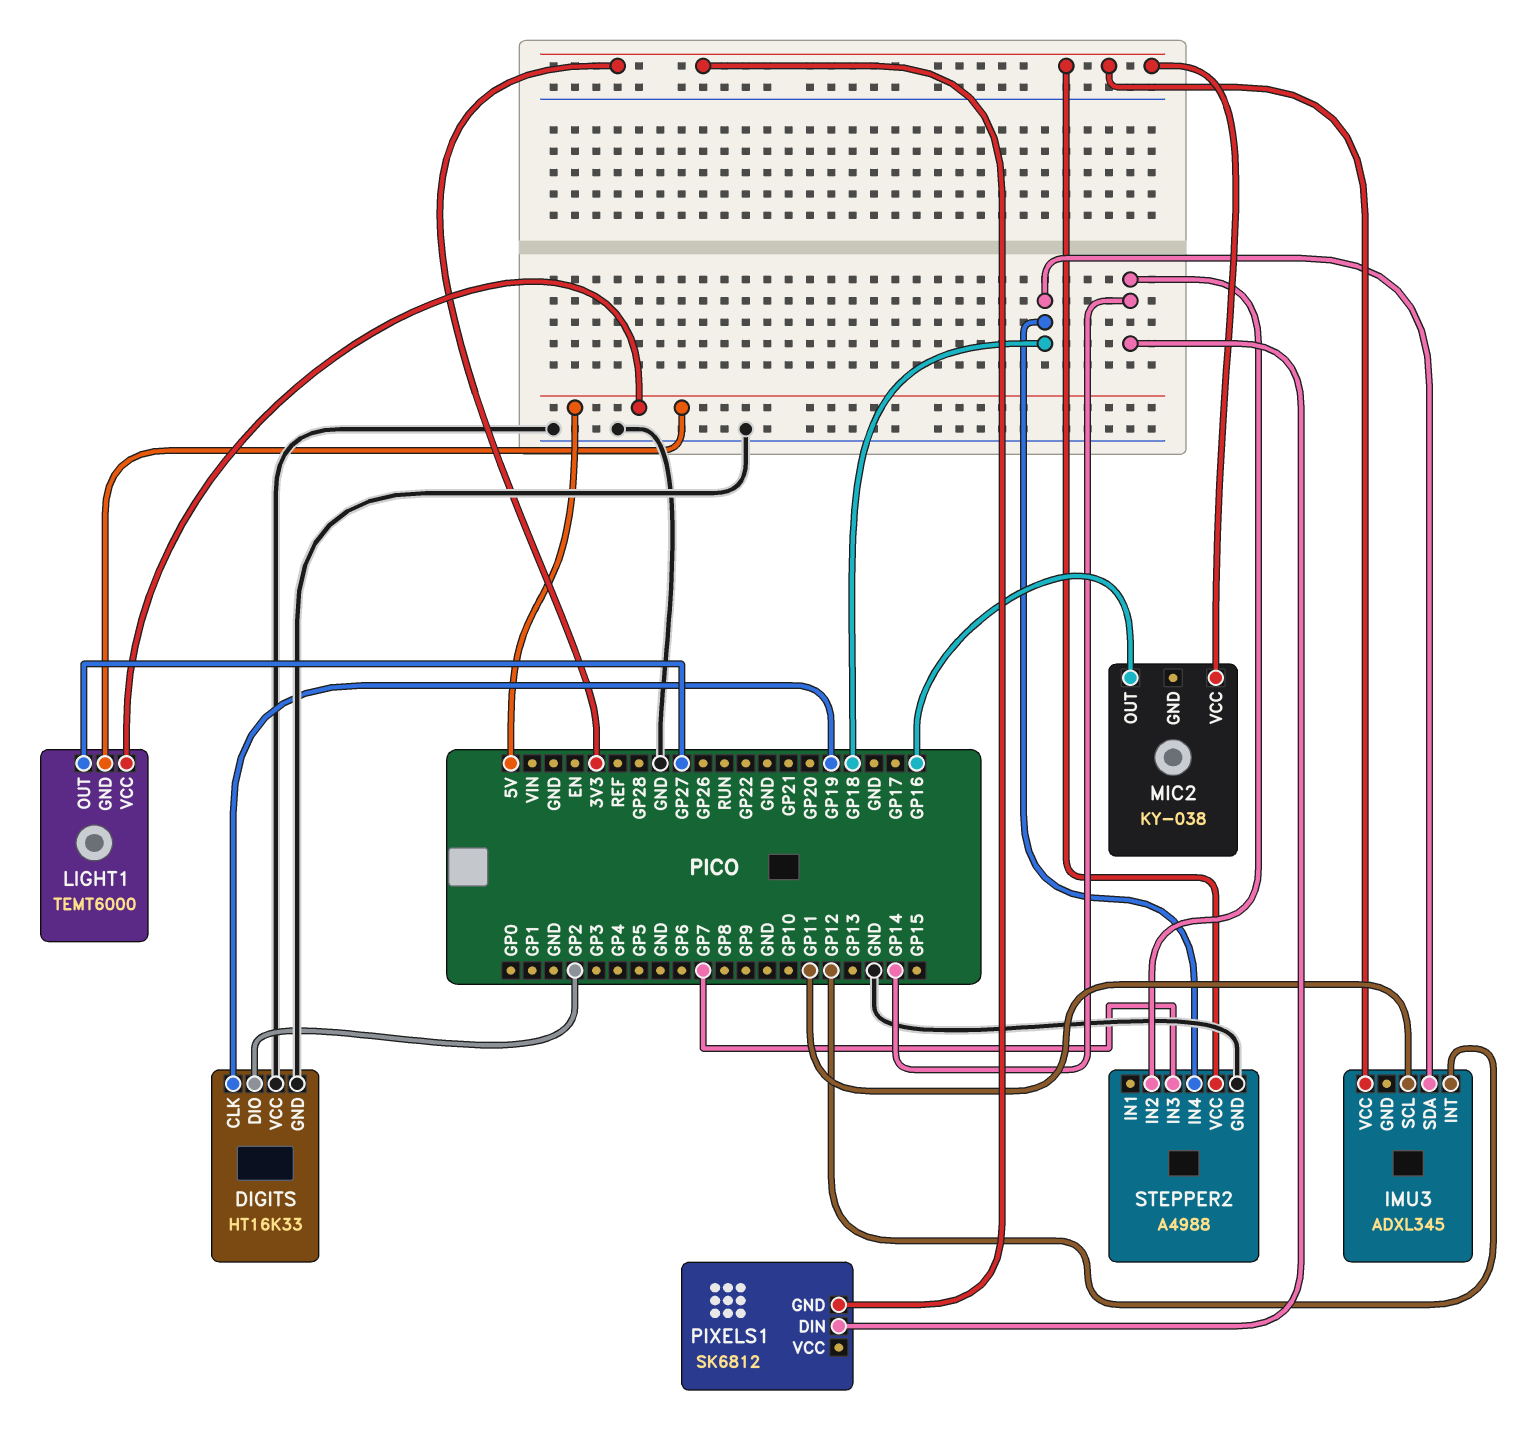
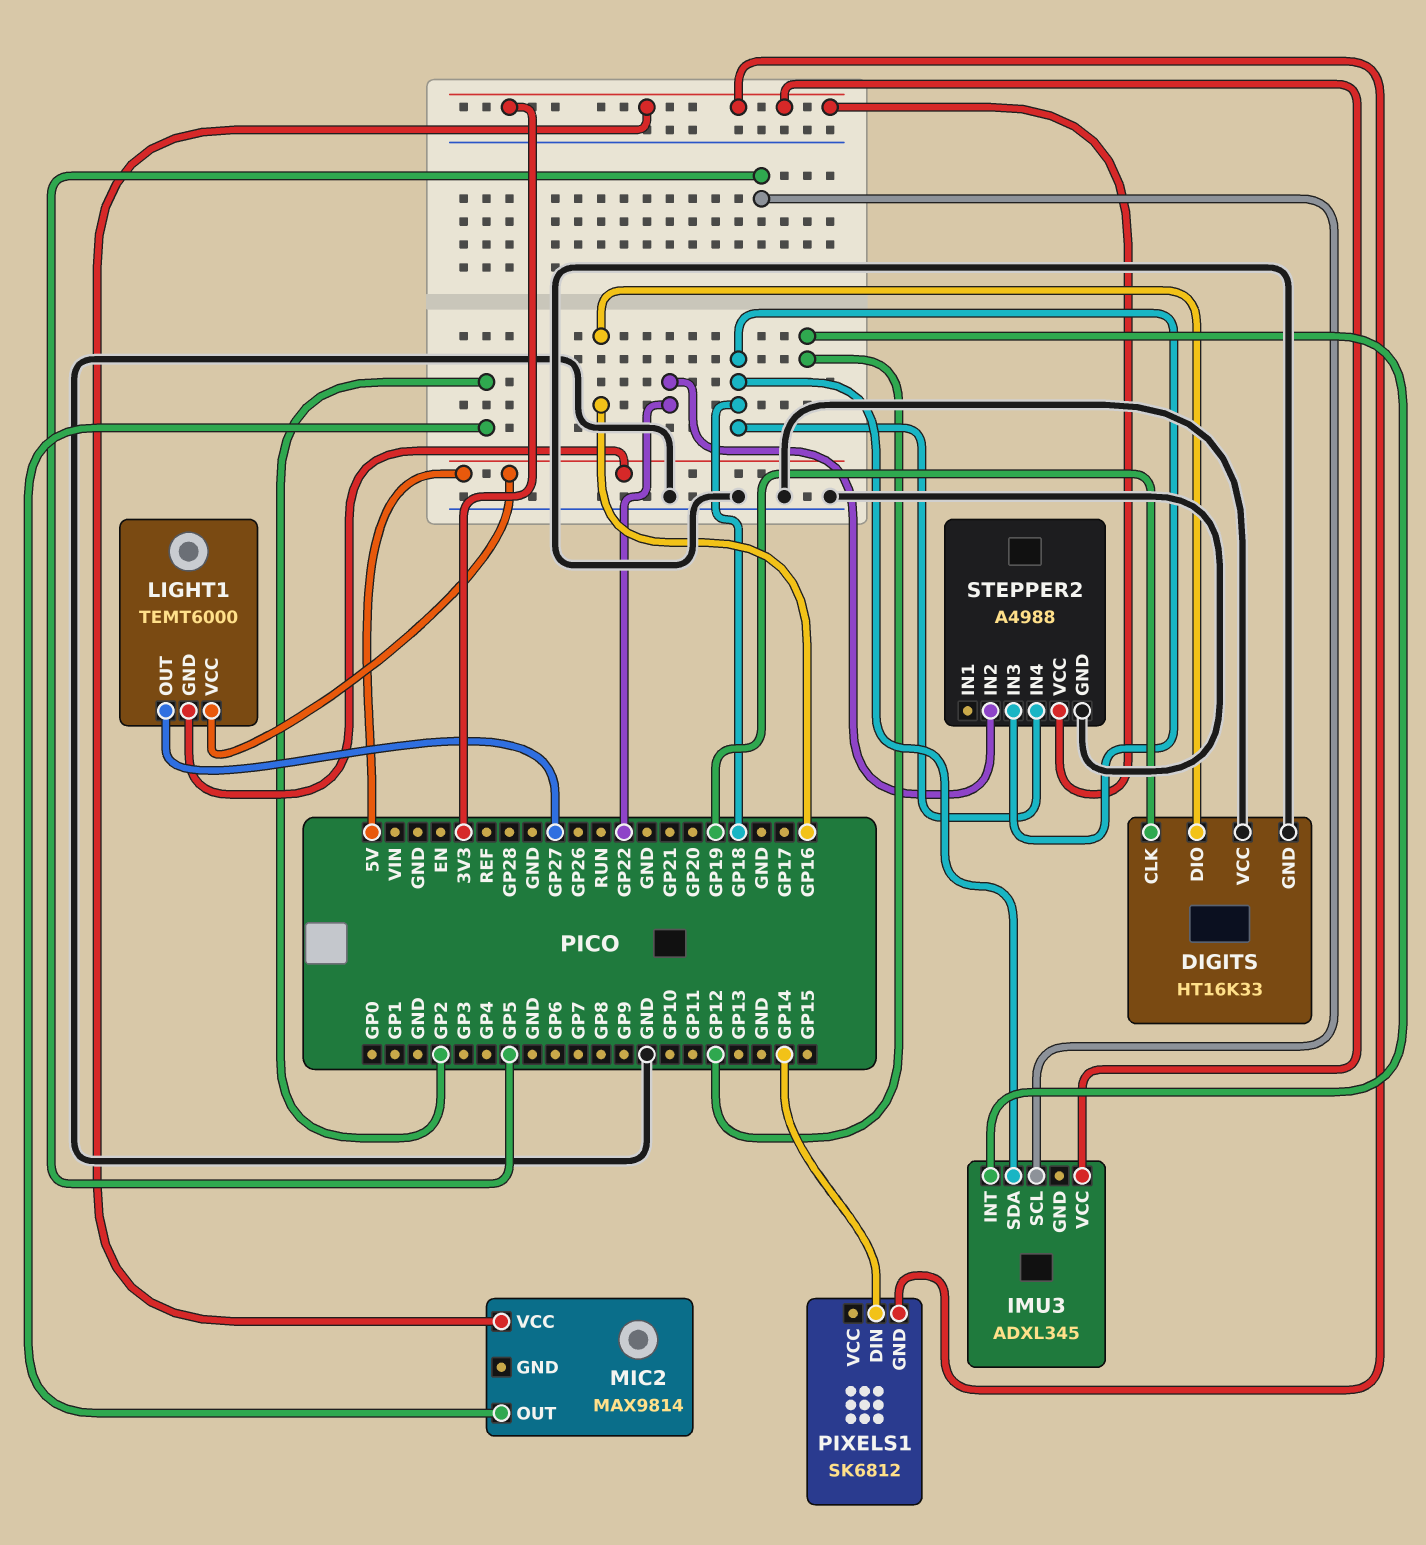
DIGITS pin DIO: GP2 -> GP16
IMU3 pin SCL: GP11 -> GP5
MIC2: KY-038 -> MAX9814
MIC2 pin OUT: GP16 -> GP2
STEPPER2 pin IN2: GP14 -> GP22
STEPPER2 pin IN3: GP7 -> GP18

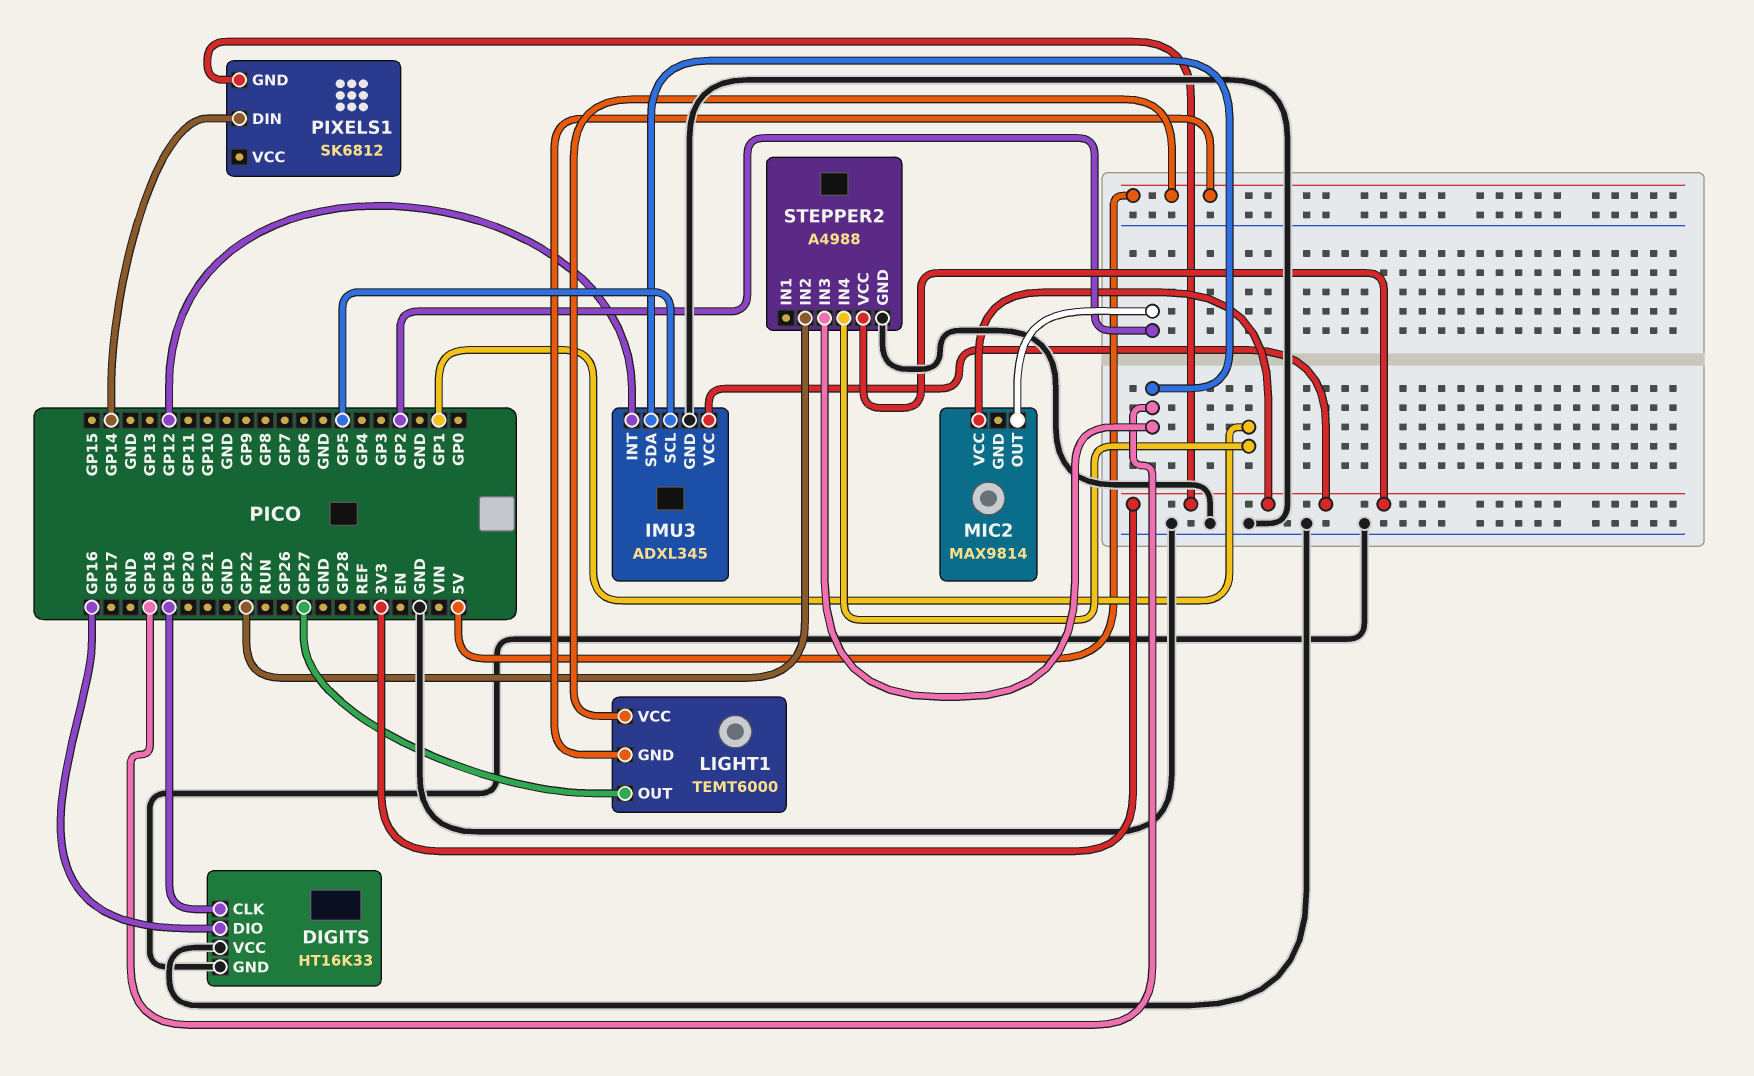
IMU3 pin GND: none -> GND
STEPPER2 pin IN4: GP18 -> GP1

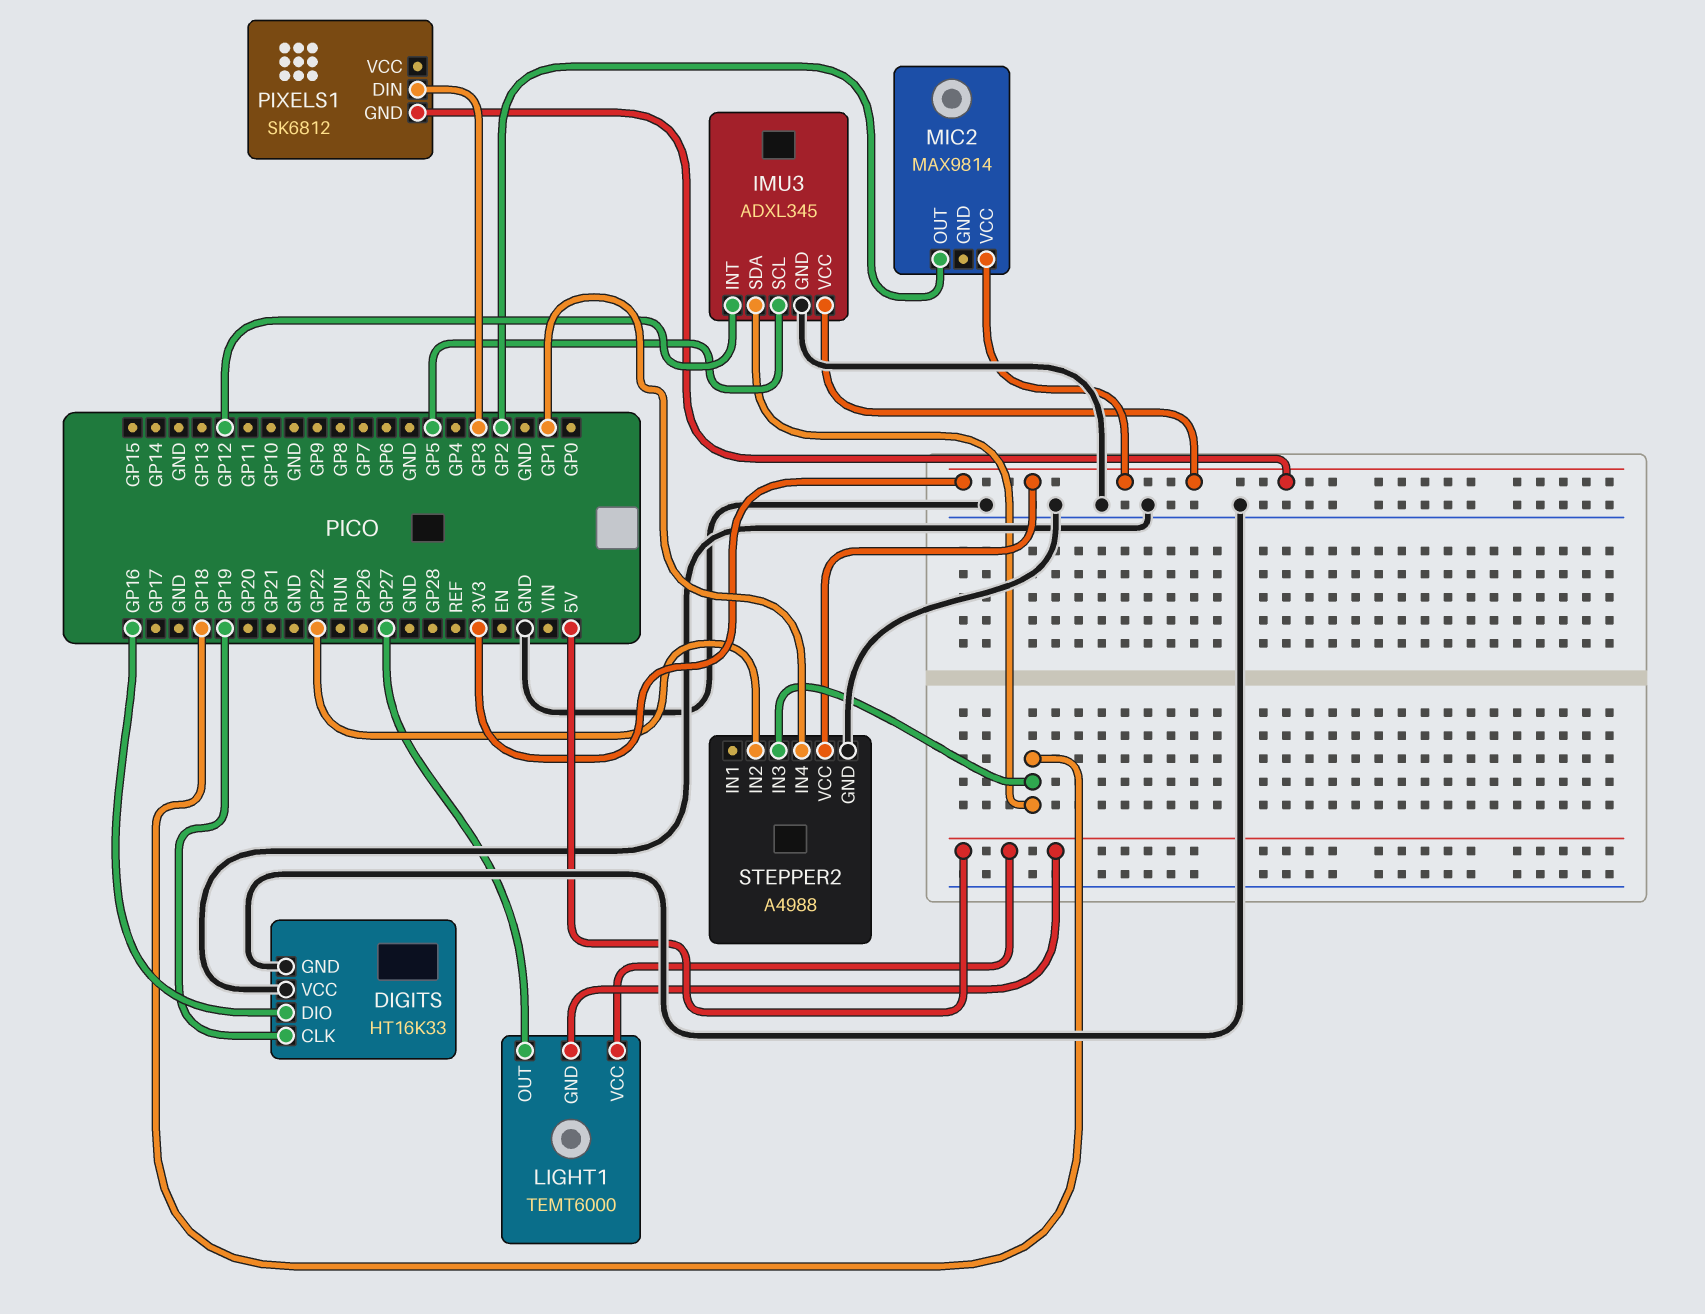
PIXELS1 pin DIN: GP14 -> GP3

